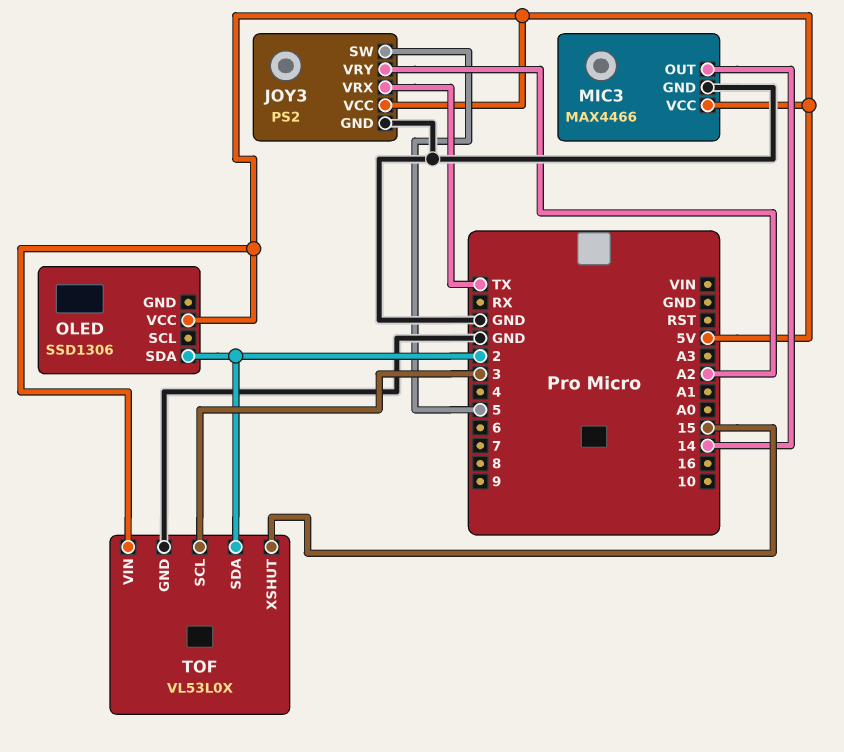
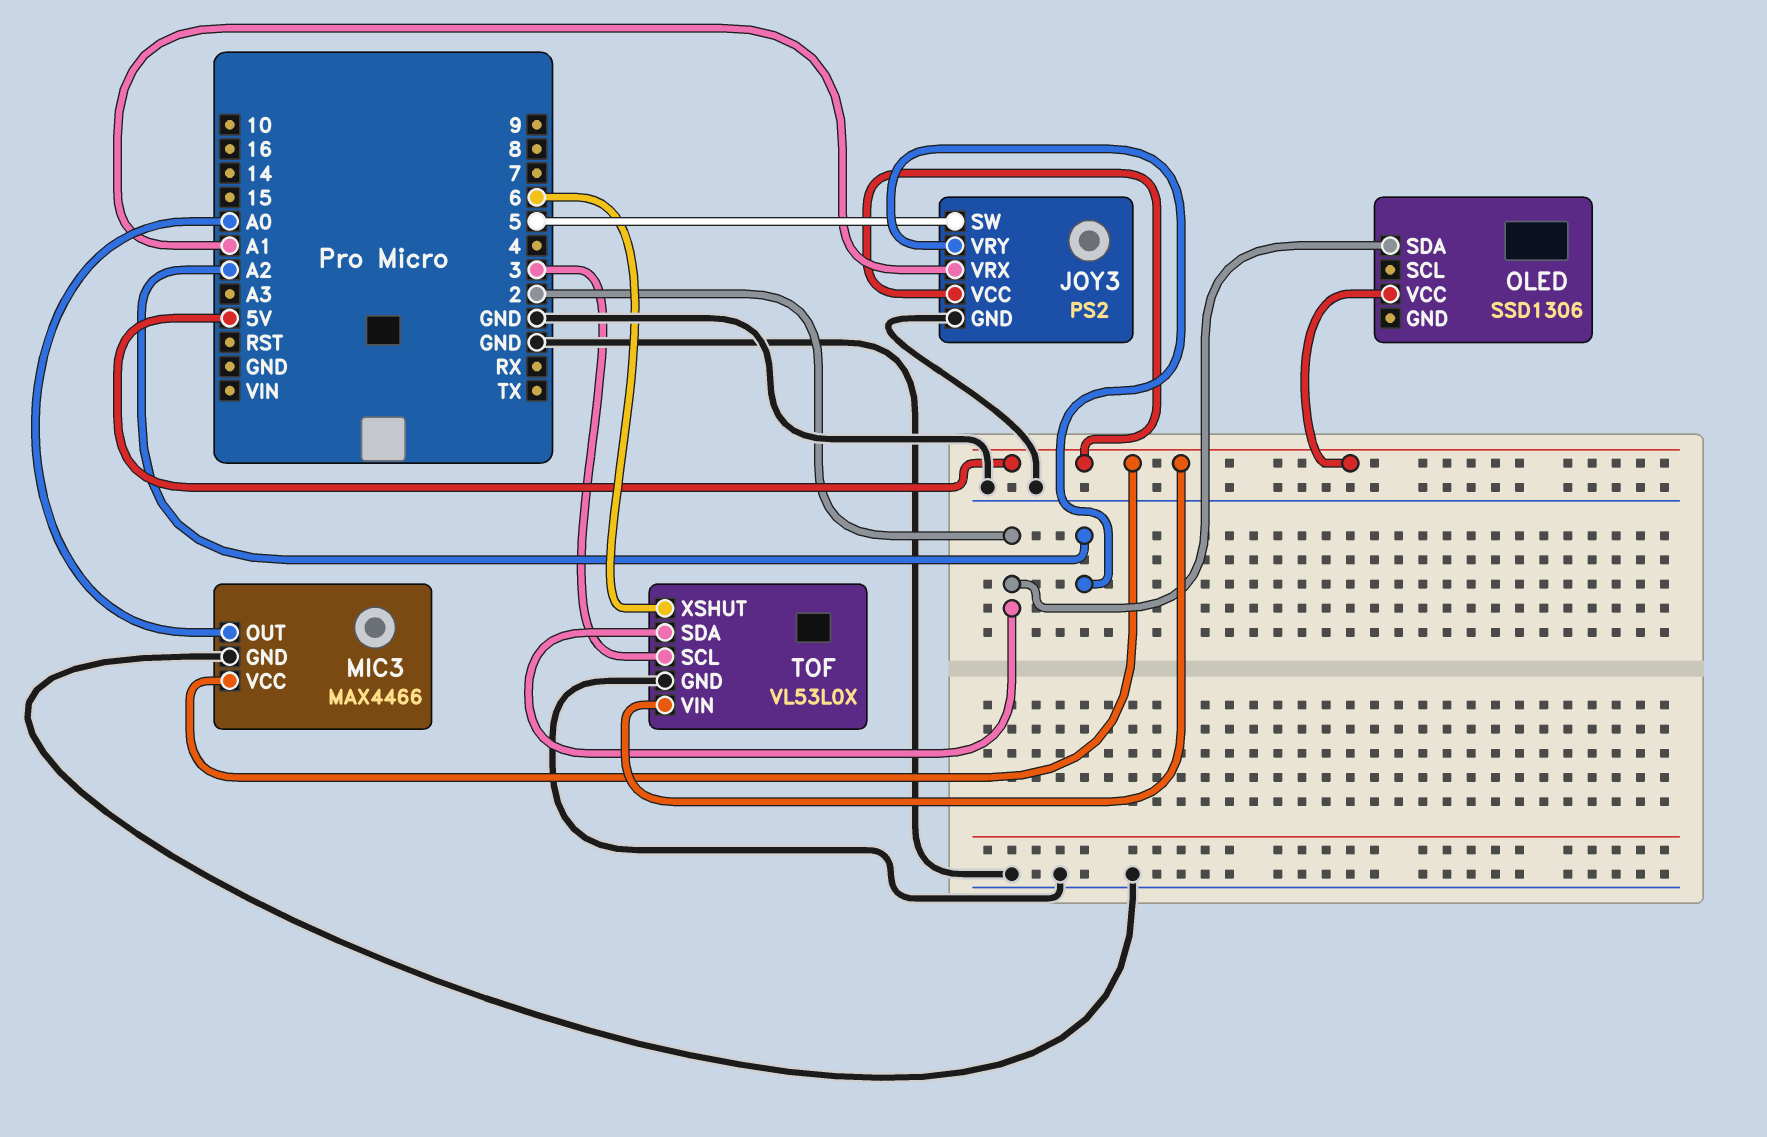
JOY3 pin VRX: TX -> A1
MIC3 pin OUT: 14 -> A0
TOF pin XSHUT: 15 -> 6

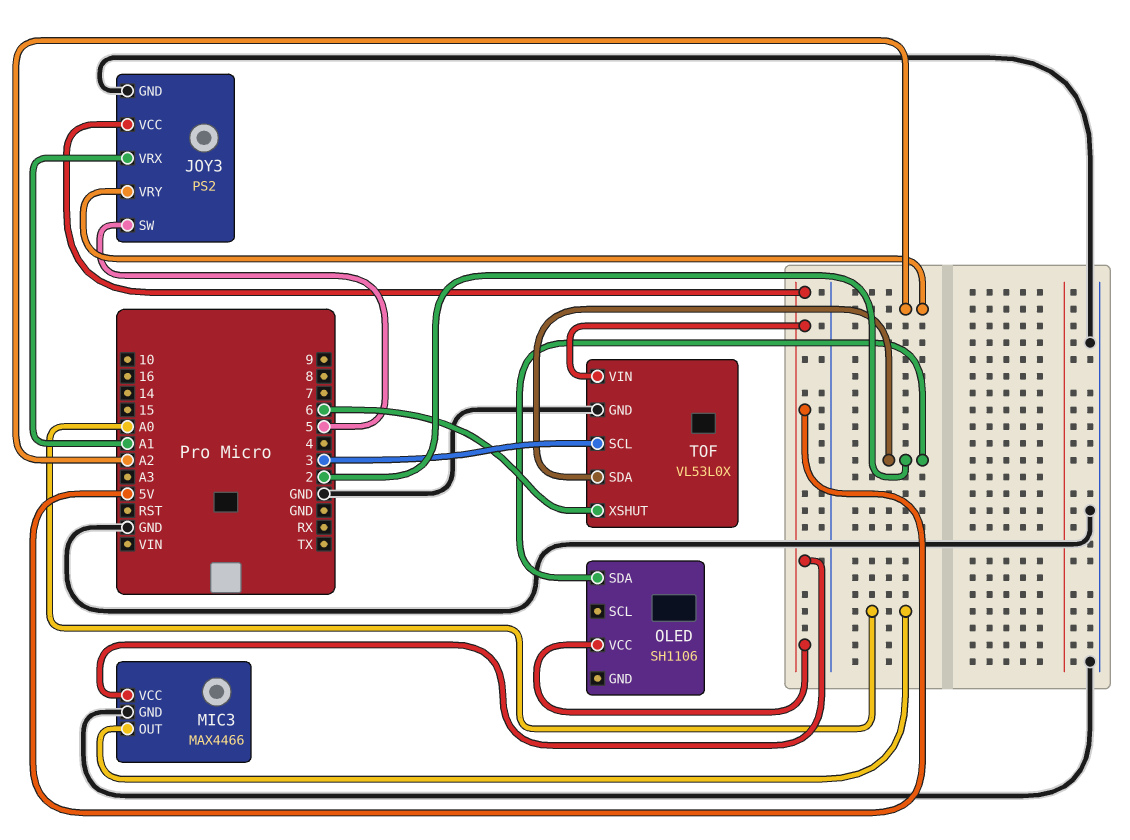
OLED: SSD1306 -> SH1106

